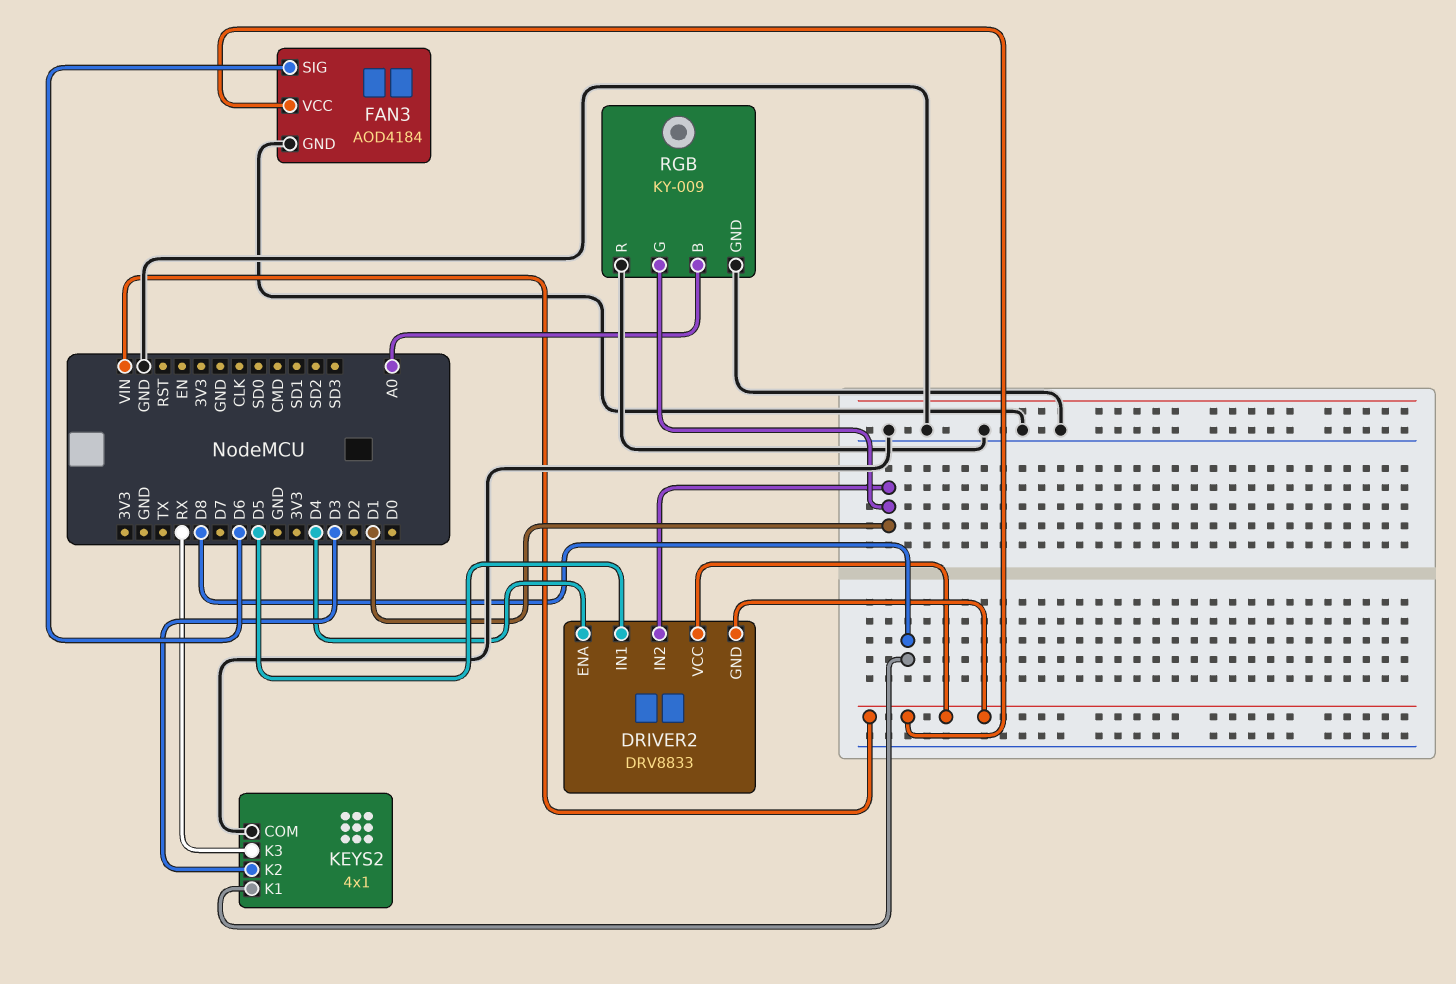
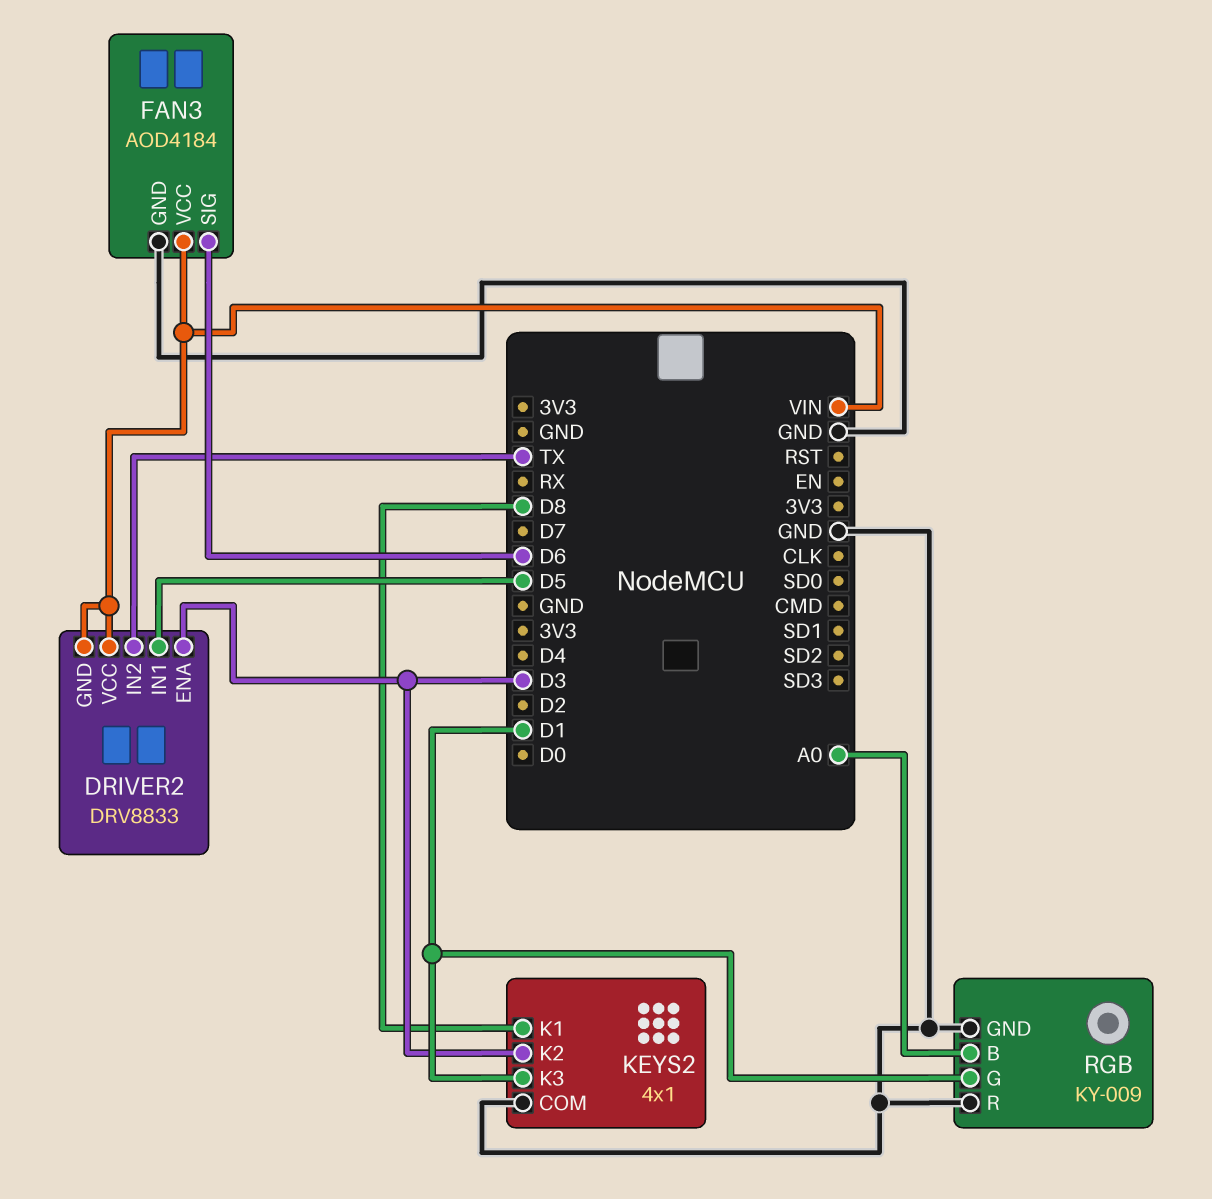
DRIVER2 pin ENA: D4 -> D3
DRIVER2 pin IN2: D1 -> TX
KEYS2 pin K3: RX -> D1

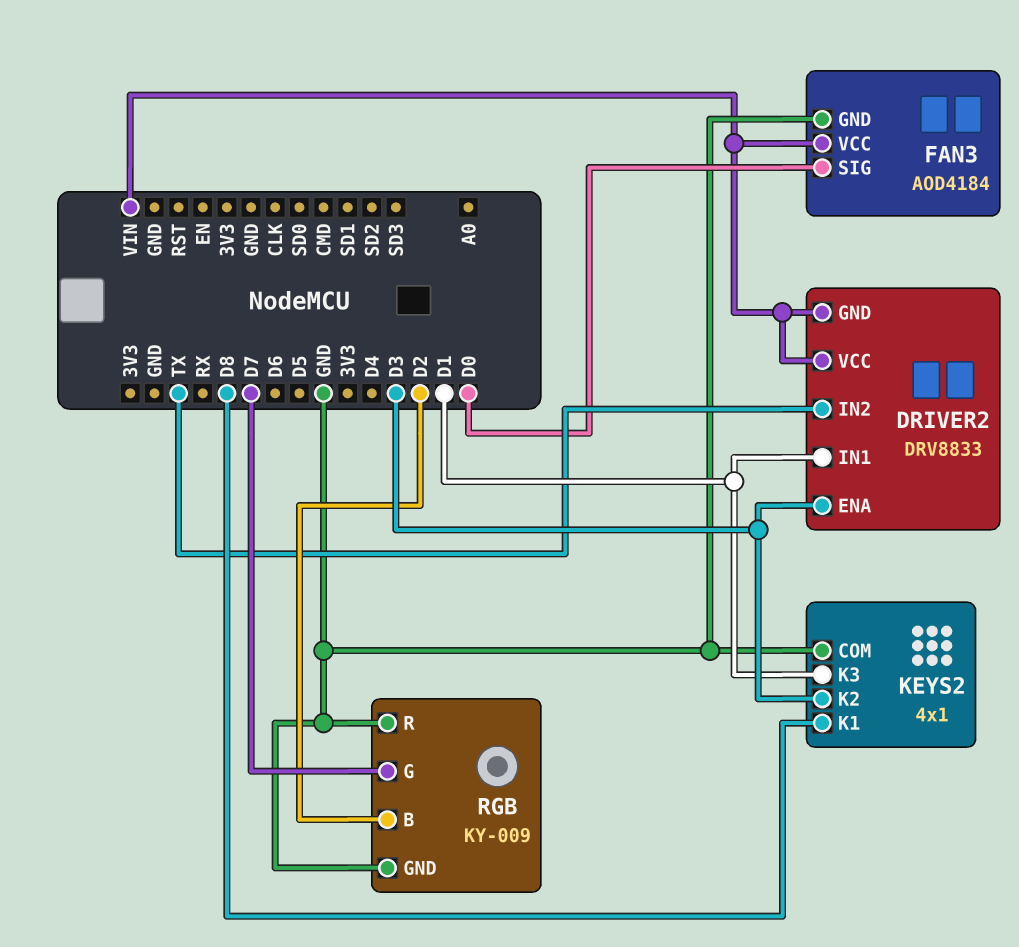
DRIVER2 pin IN1: D5 -> D1
FAN3 pin SIG: D6 -> D0
RGB pin B: A0 -> D2
RGB pin G: D1 -> D7

